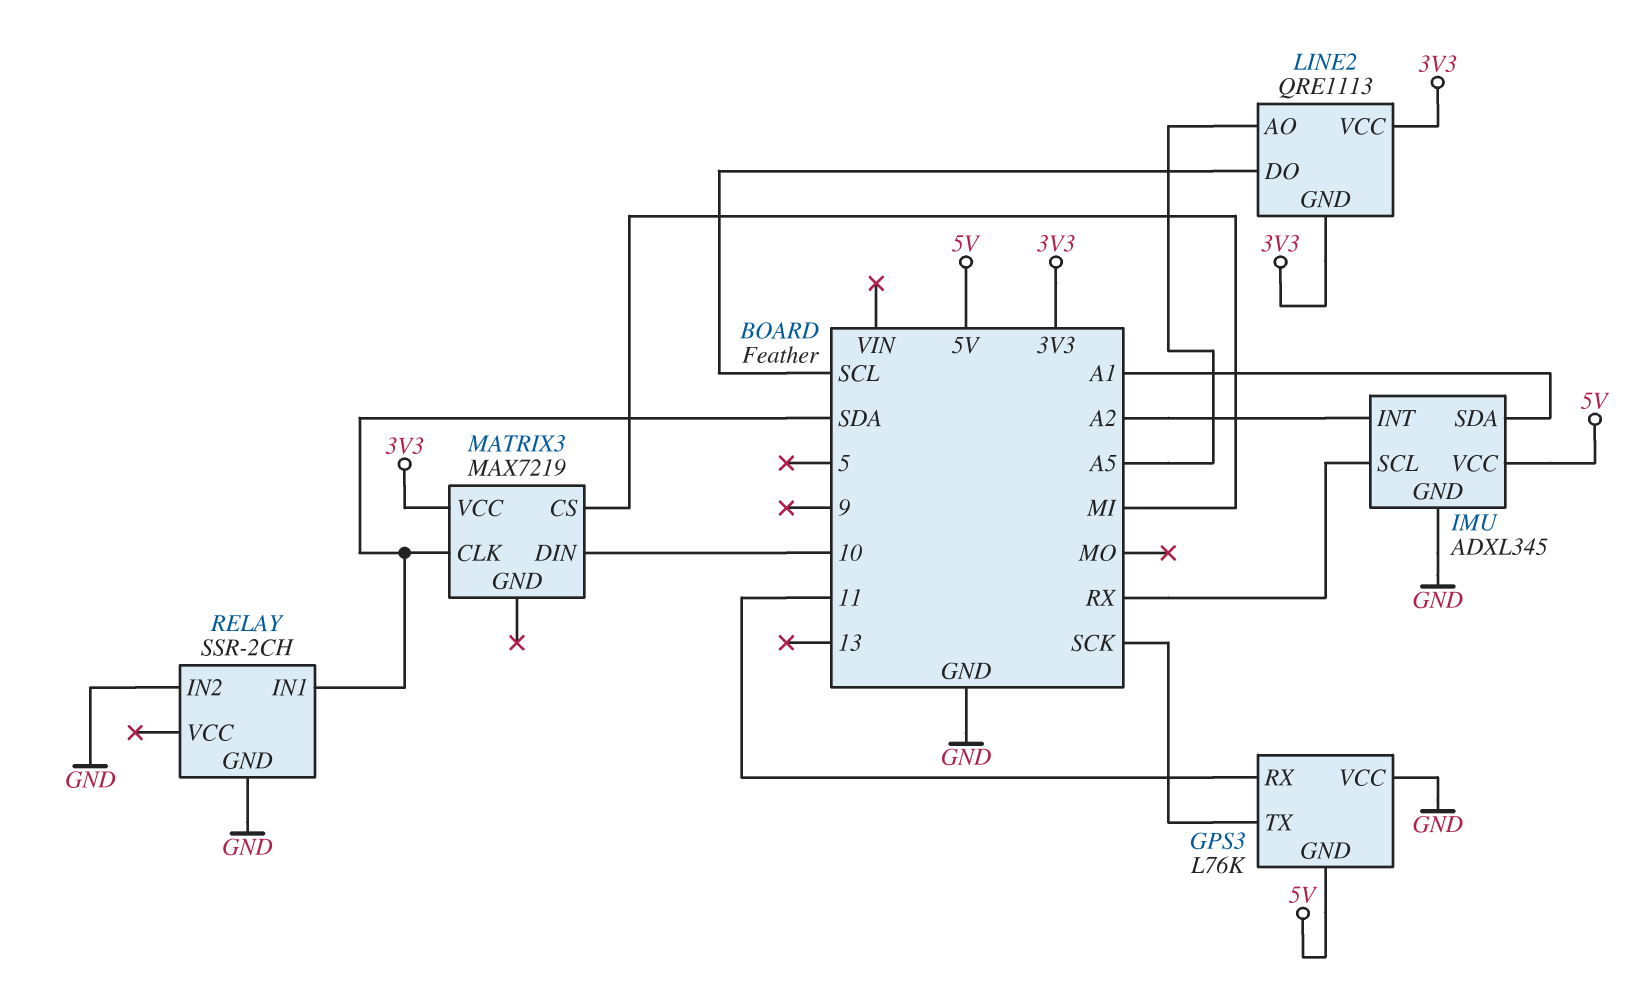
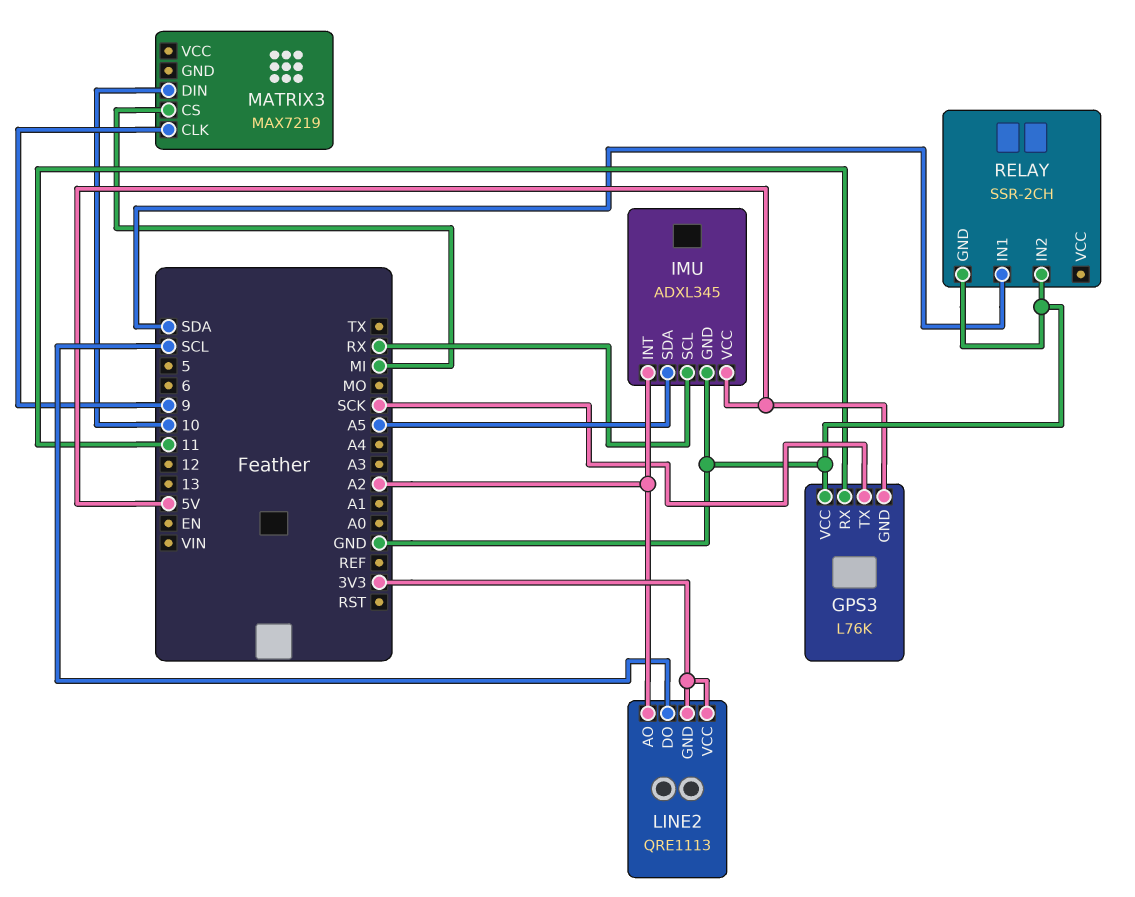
IMU pin SDA: A1 -> A5
LINE2 pin AO: A5 -> A2
MATRIX3 pin CLK: SDA -> 9
MATRIX3 pin VCC: 3V3 -> none

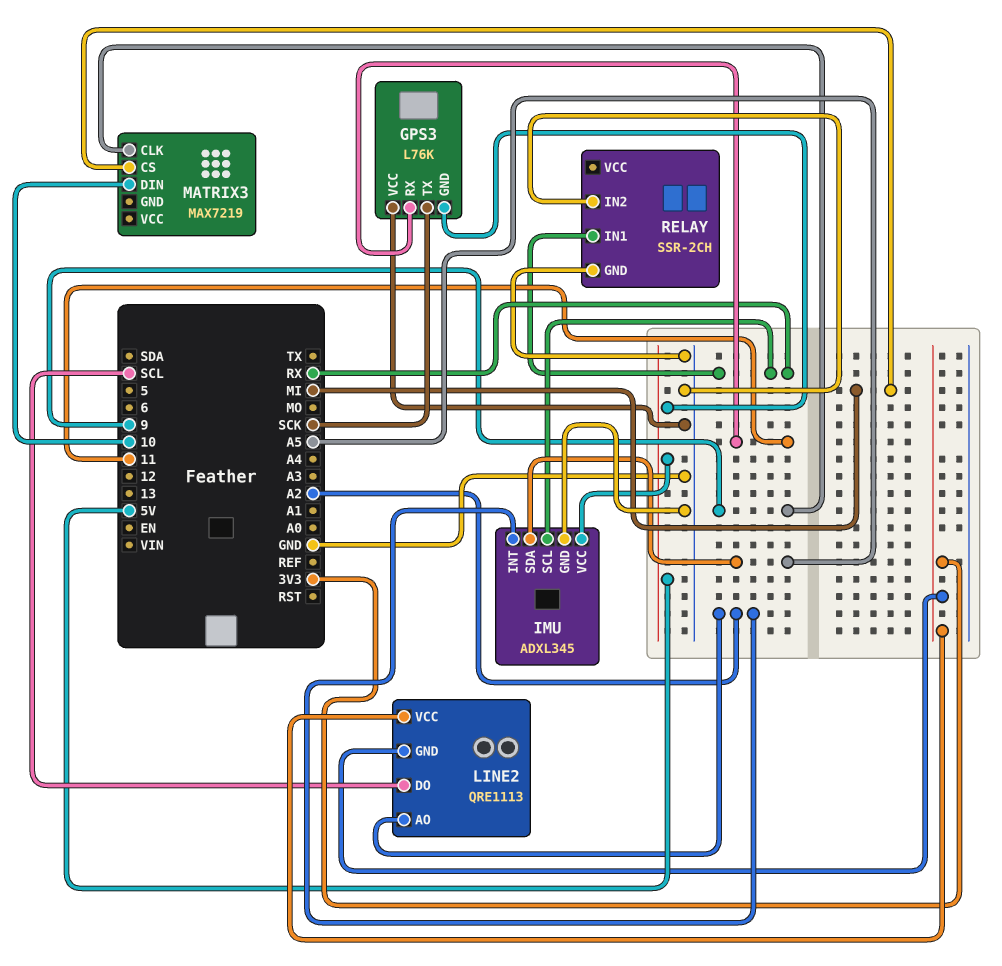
RELAY pin IN1: SDA -> RX

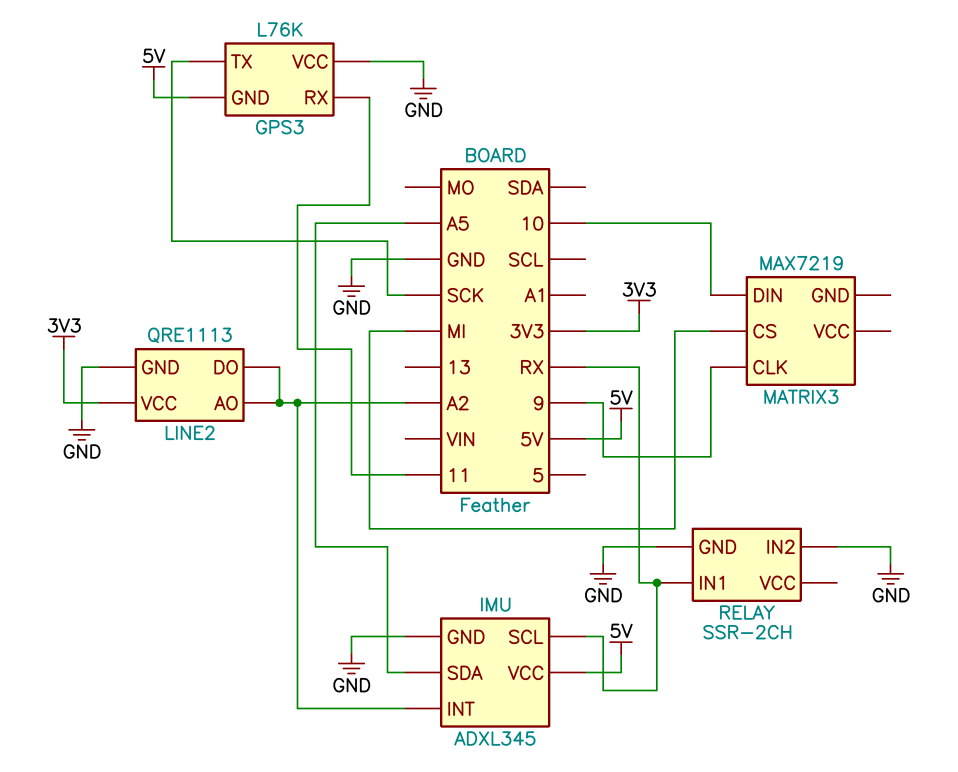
LINE2 pin DO: SCL -> A2
LINE2 pin GND: 3V3 -> GND

